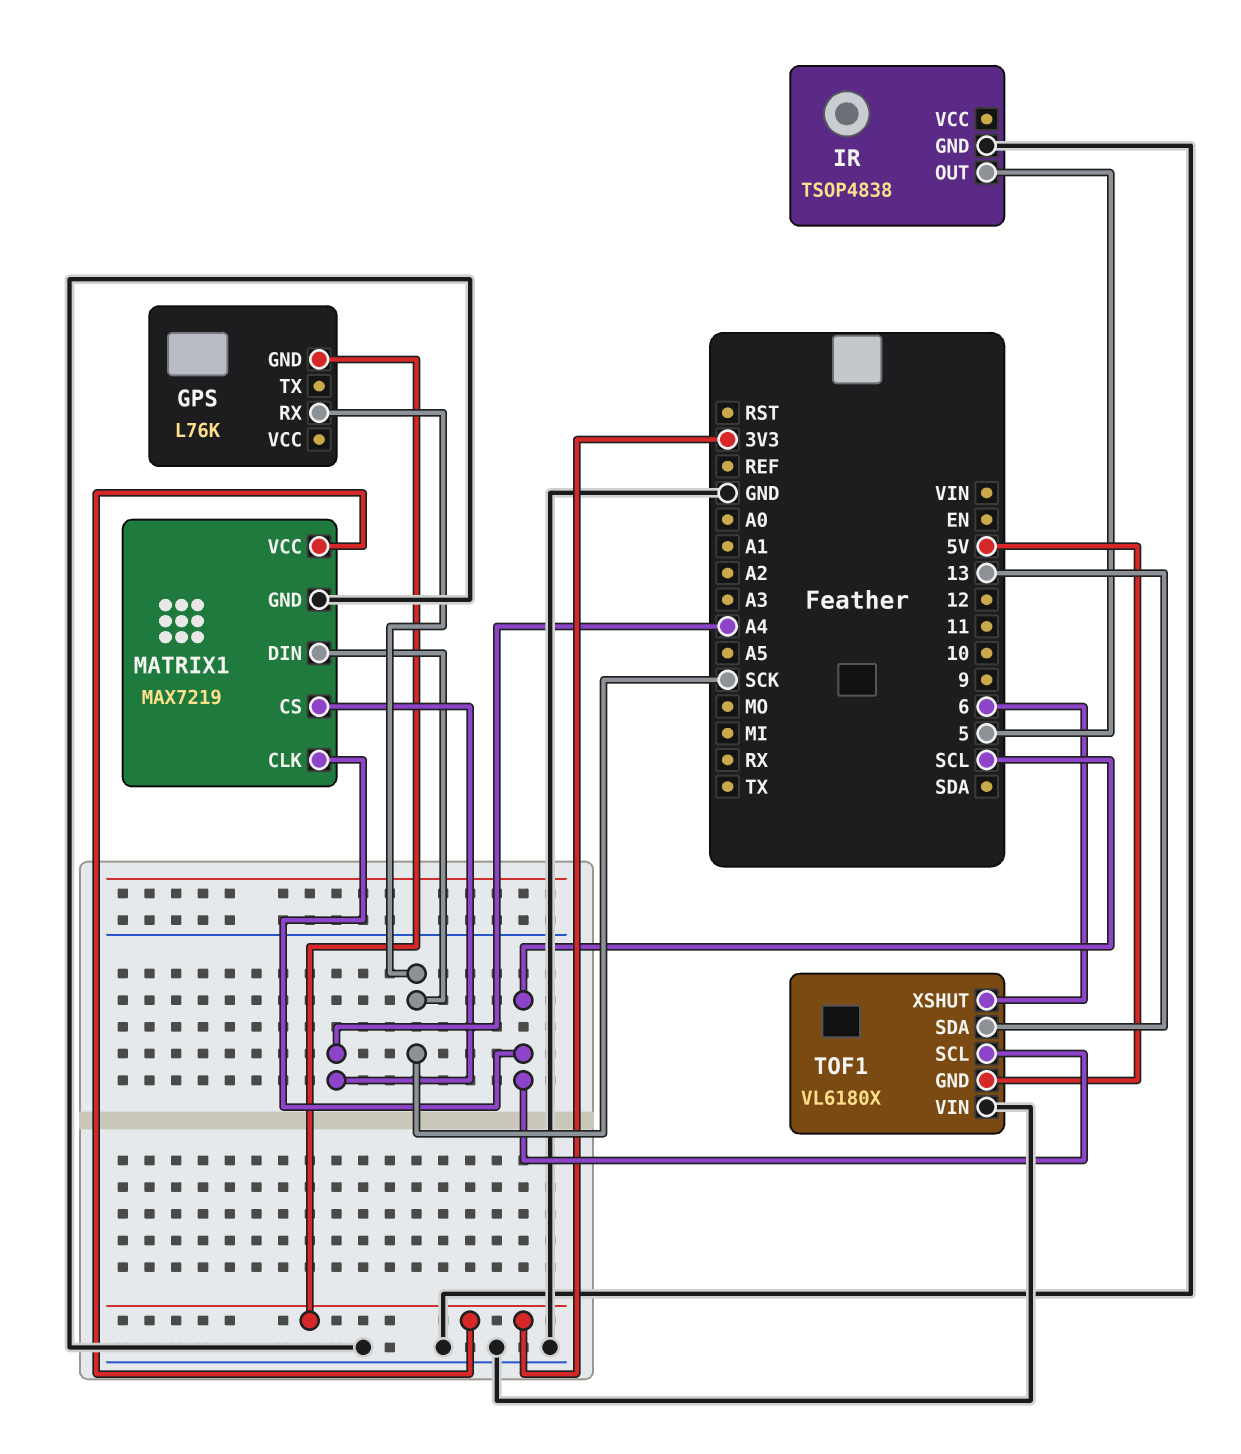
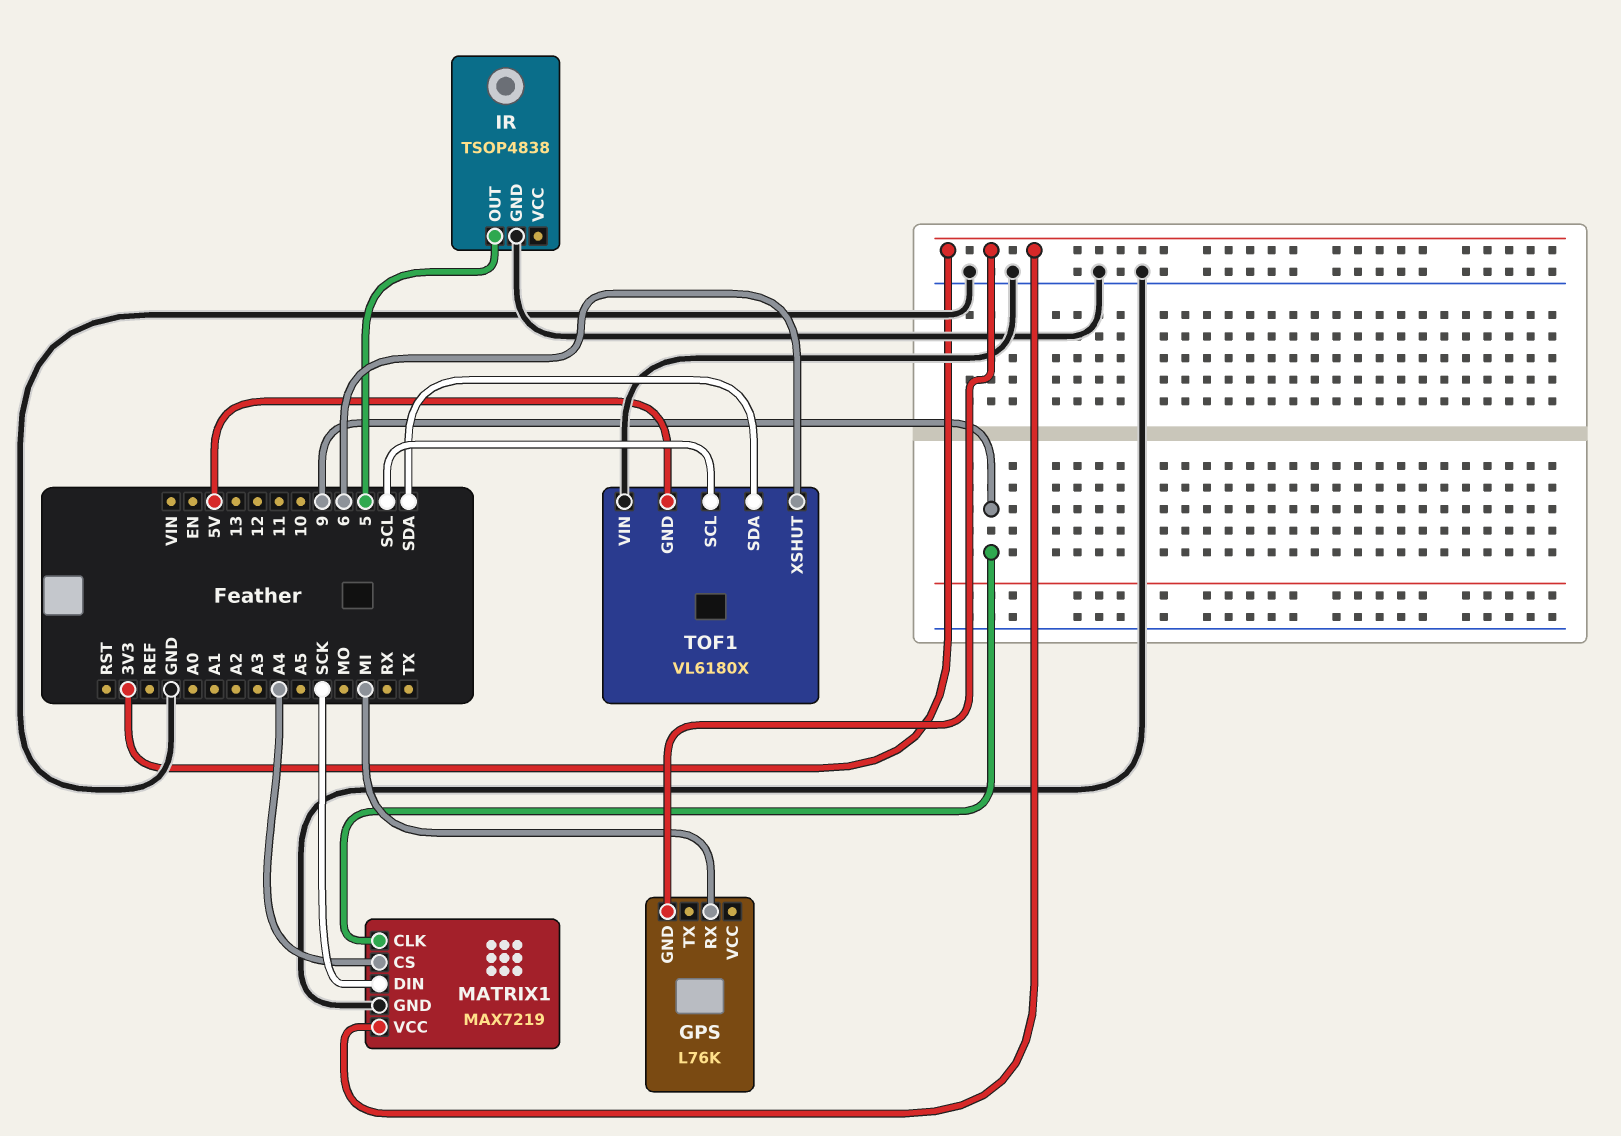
GPS pin RX: SCK -> MI
MATRIX1 pin CLK: SCL -> 9
TOF1 pin SDA: 13 -> SDA

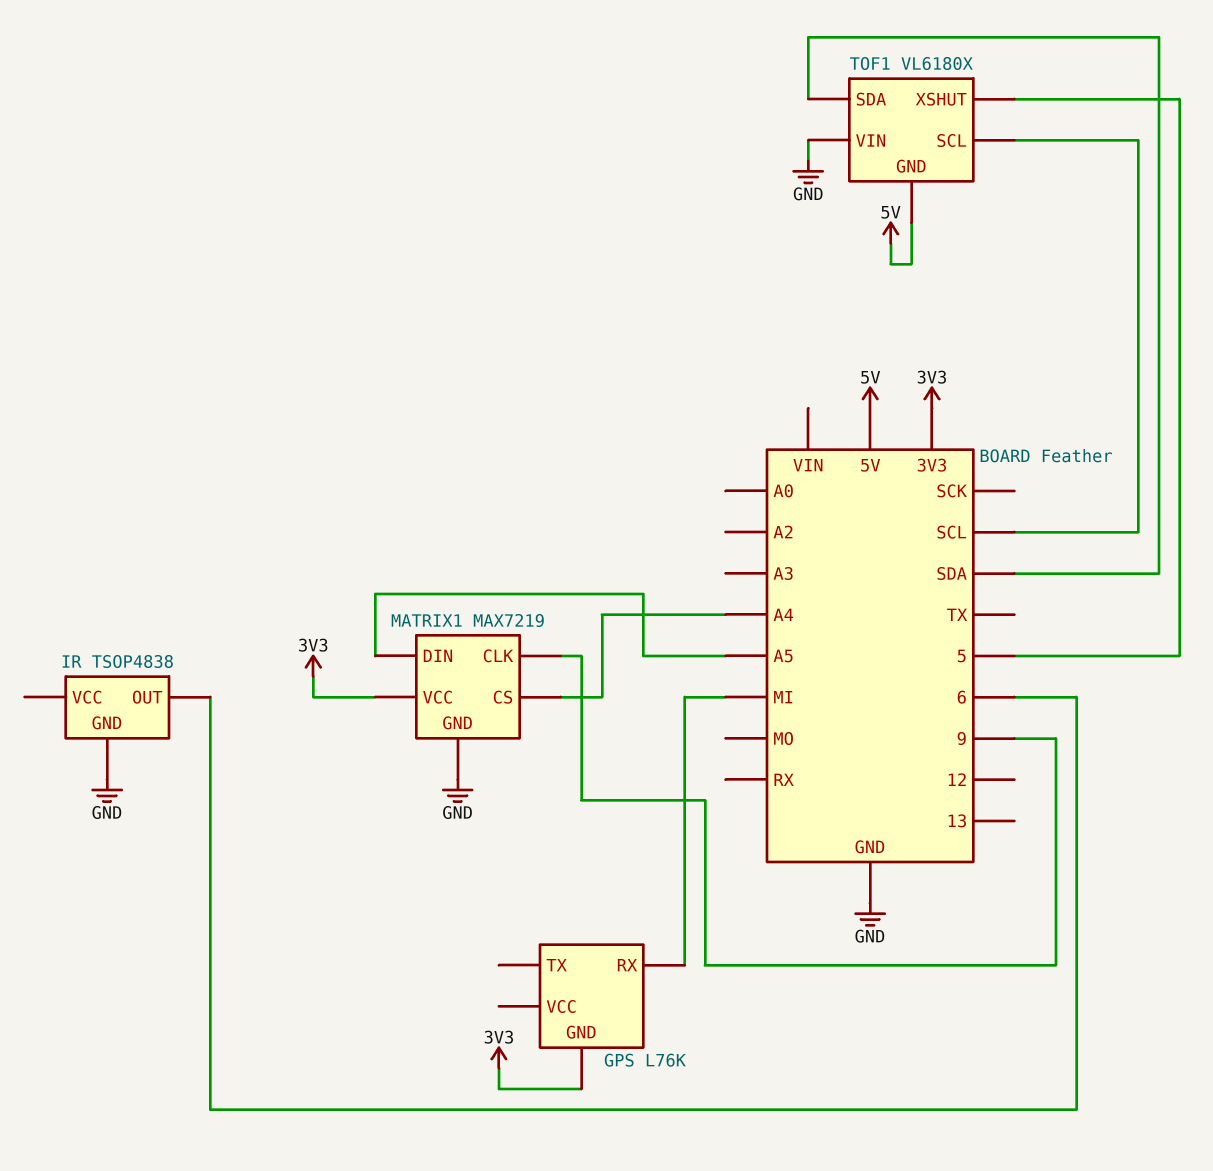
IR pin OUT: 5 -> 6
MATRIX1 pin DIN: SCK -> A5
TOF1 pin XSHUT: 6 -> 5

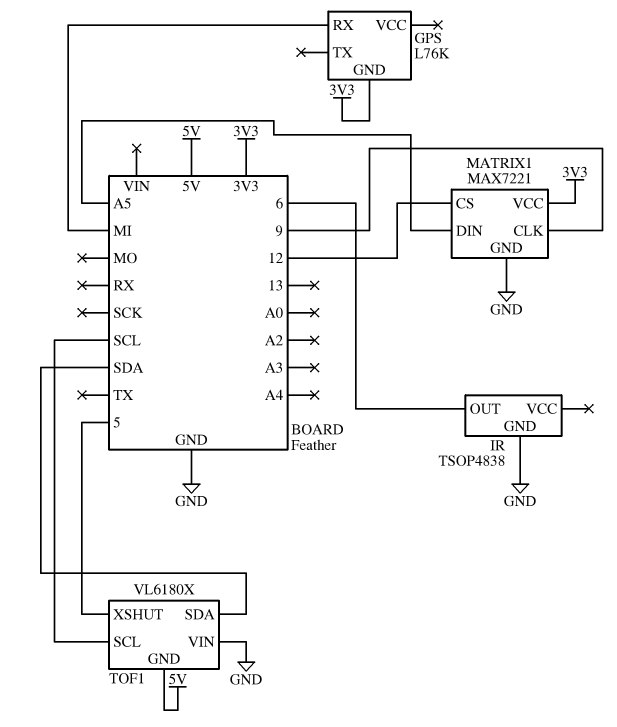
MATRIX1: MAX7219 -> MAX7221
MATRIX1 pin CS: A4 -> 12

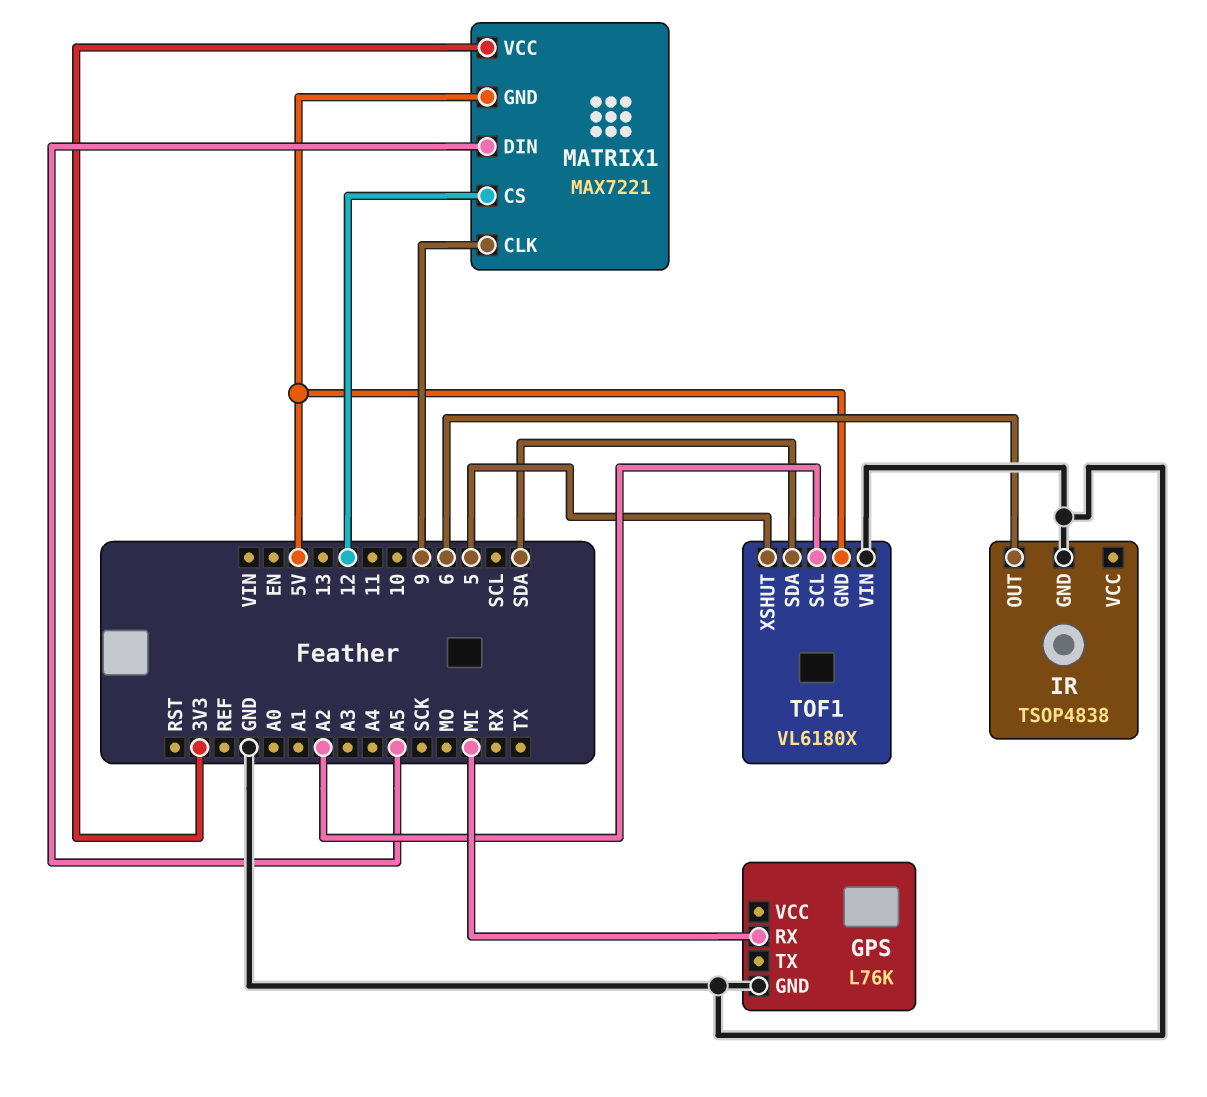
GPS pin GND: 3V3 -> GND
MATRIX1 pin GND: GND -> 5V
TOF1 pin SCL: SCL -> A2

